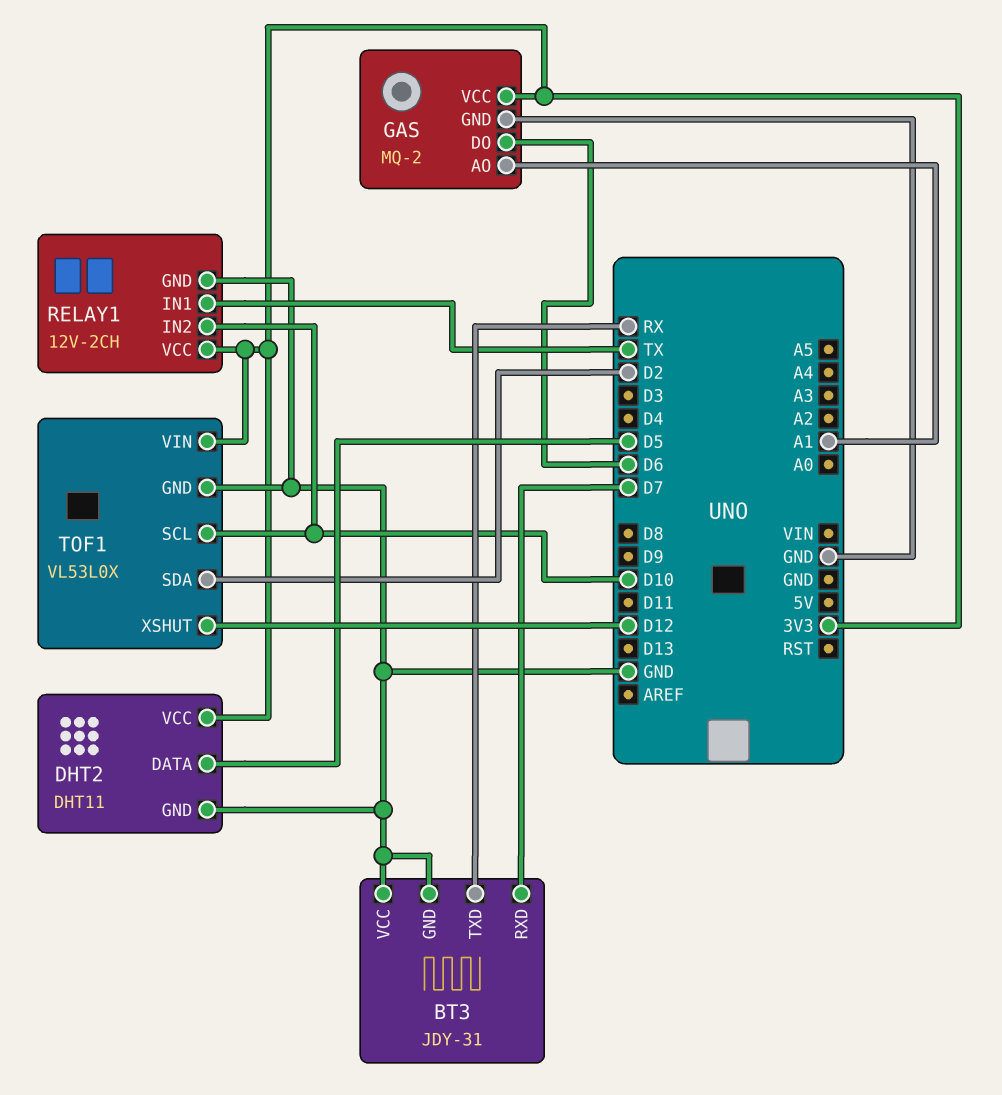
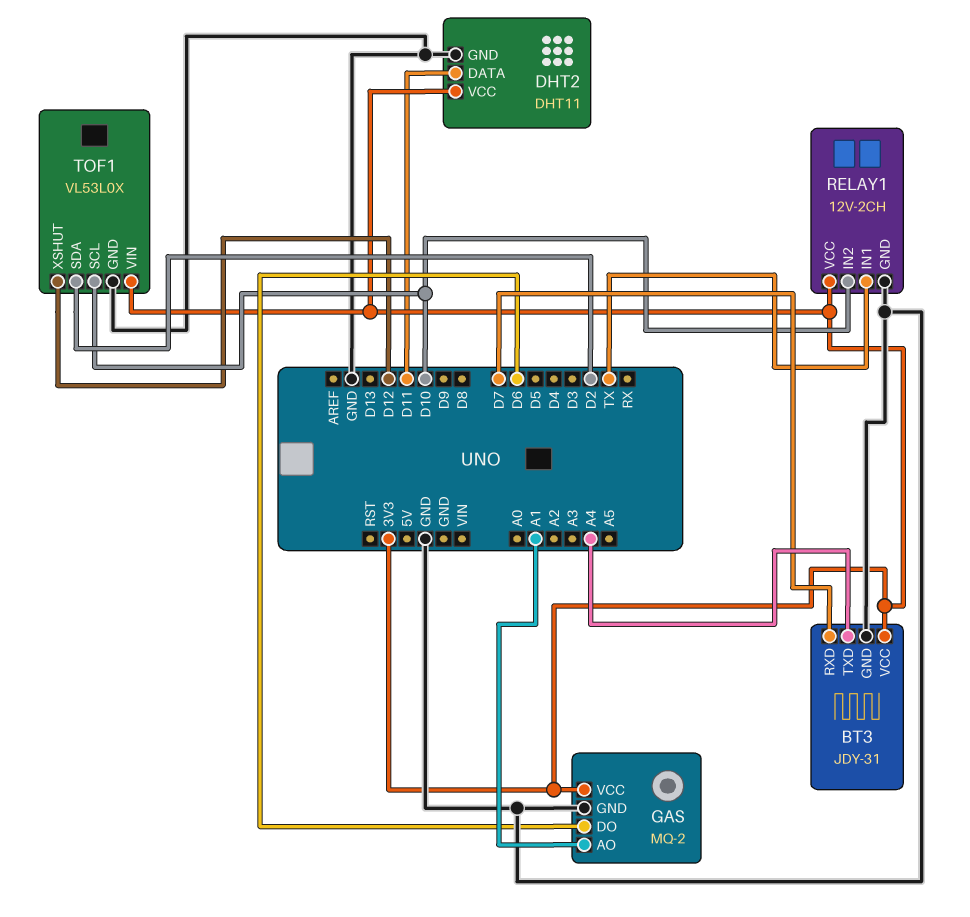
BT3 pin TXD: RX -> A4
BT3 pin VCC: GND -> 3V3
DHT2 pin DATA: D5 -> D11

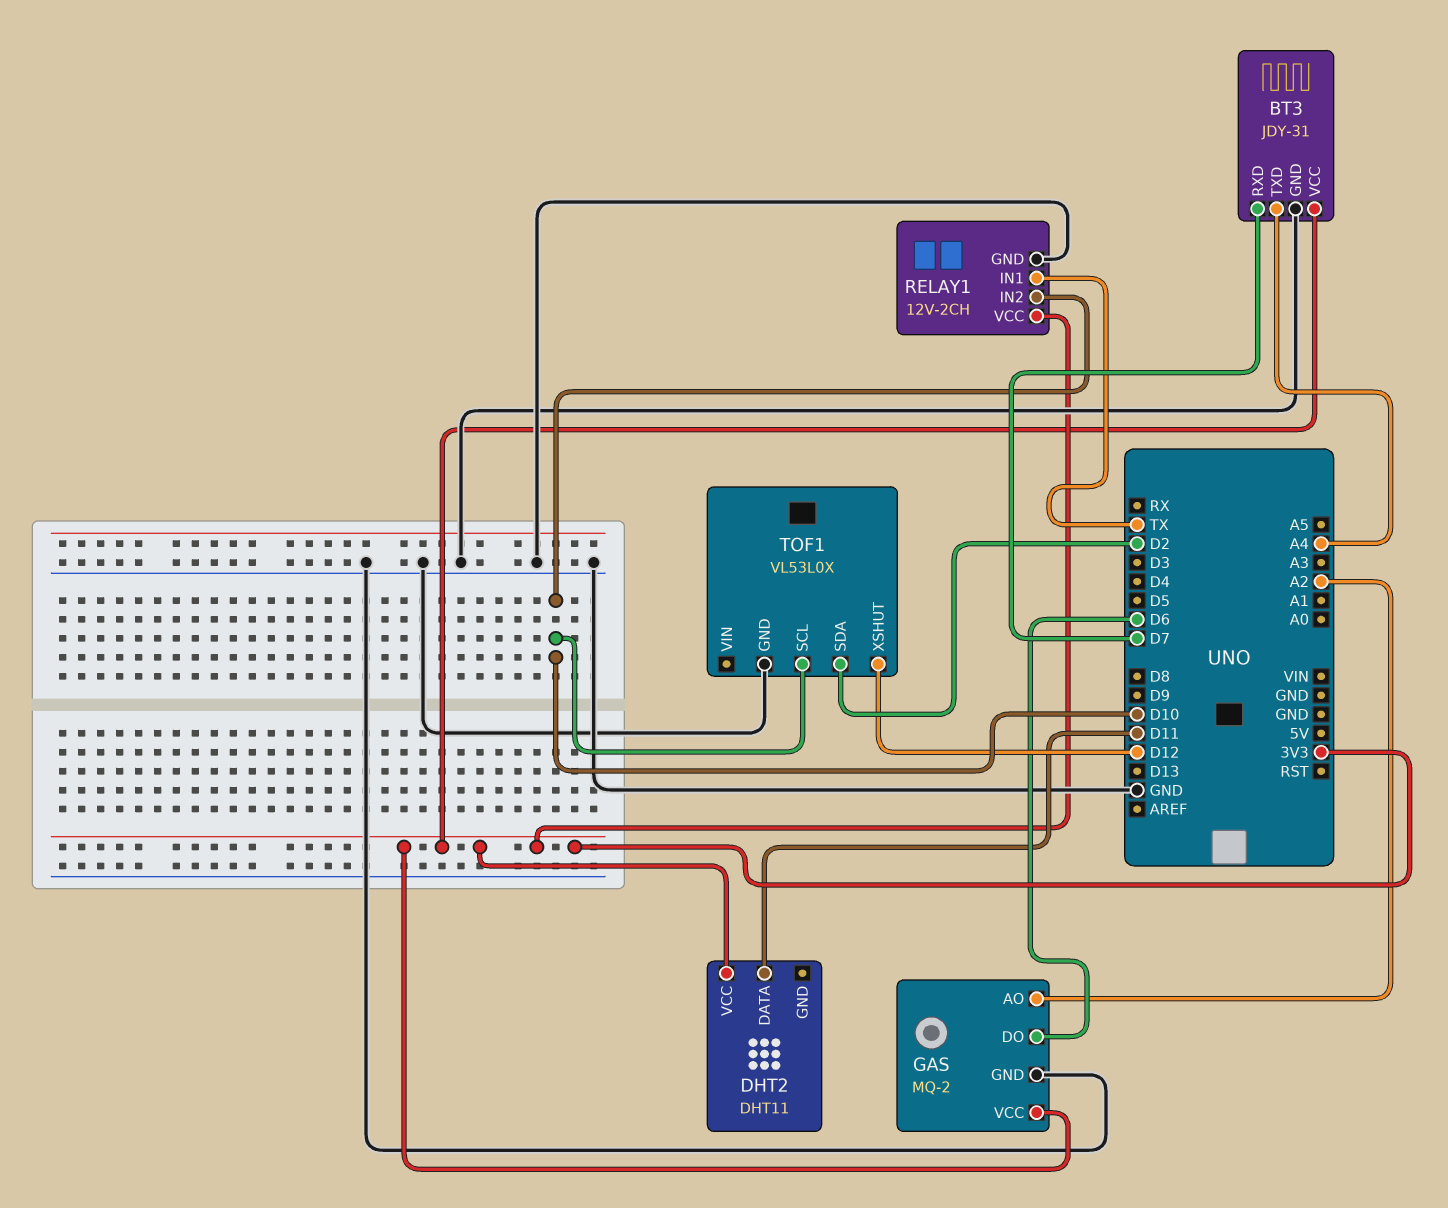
DHT2 pin GND: GND -> none
GAS pin AO: A1 -> A2
TOF1 pin VIN: 3V3 -> none

